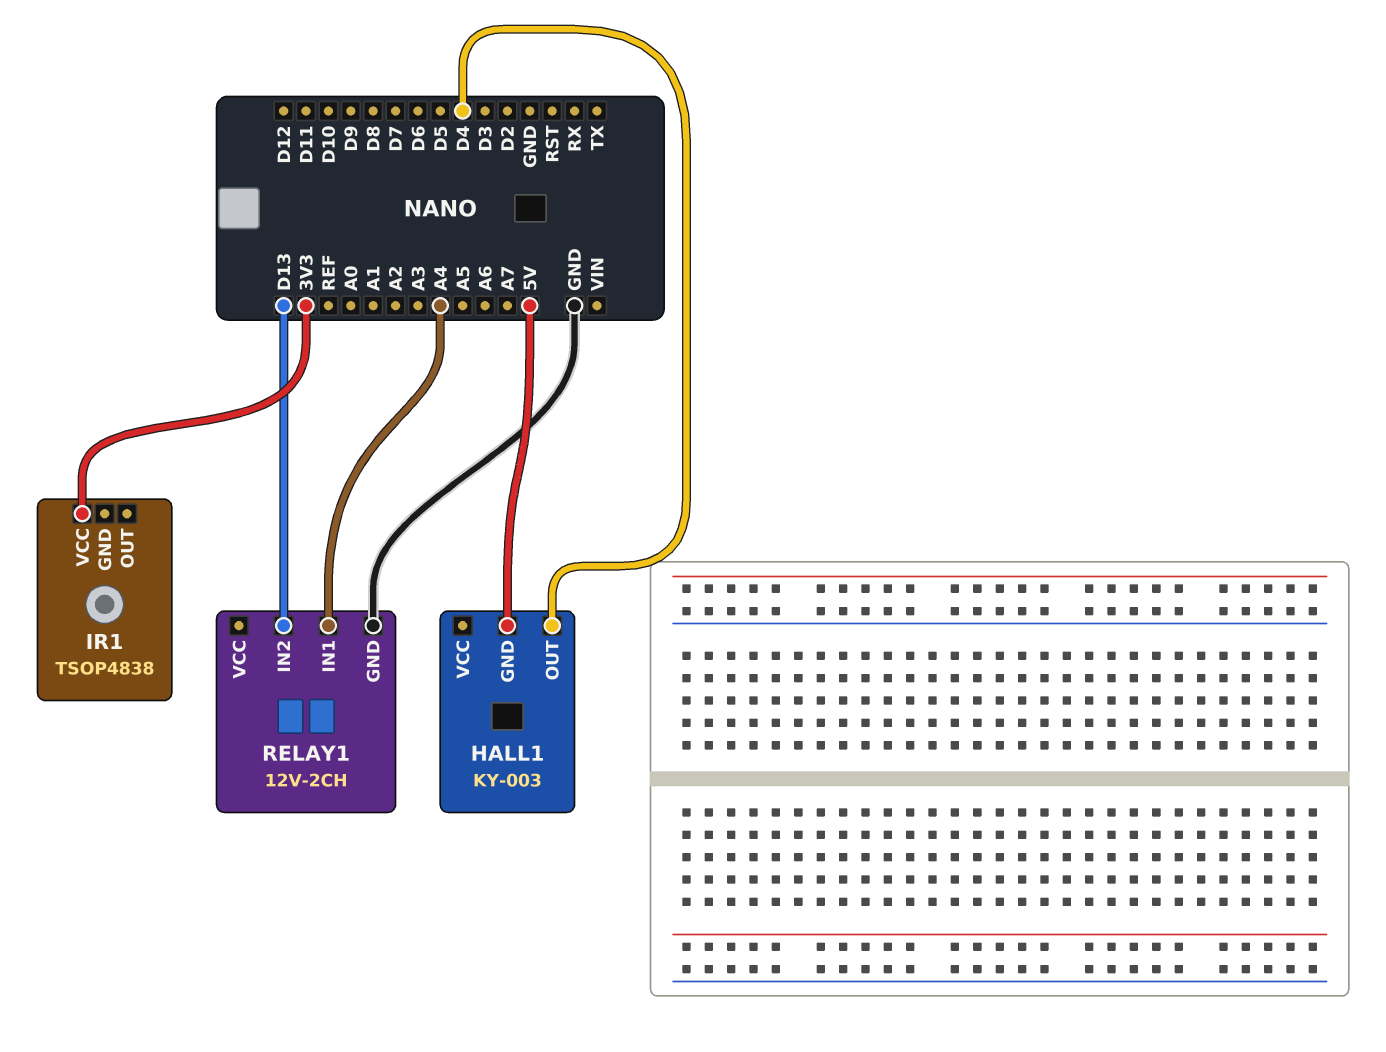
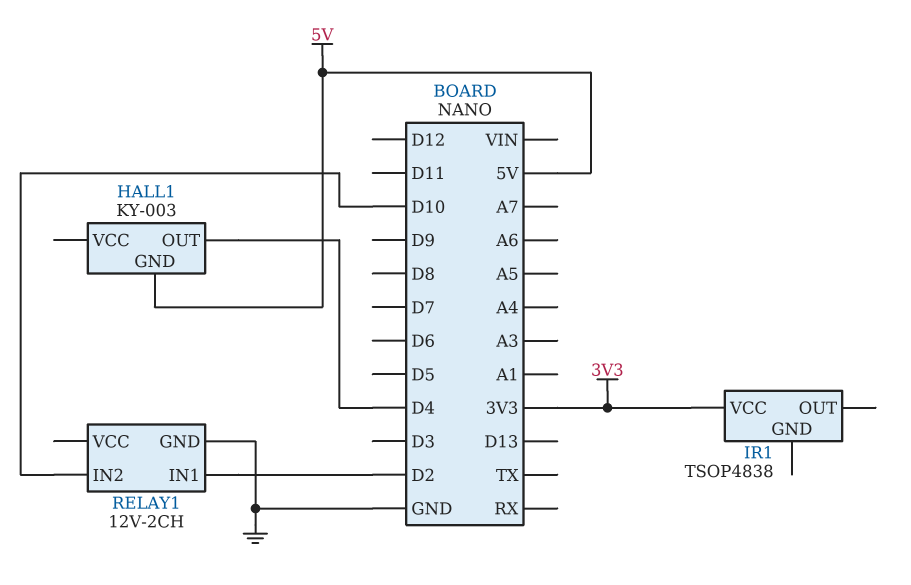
RELAY1 pin IN1: A4 -> D2
RELAY1 pin IN2: D13 -> D10

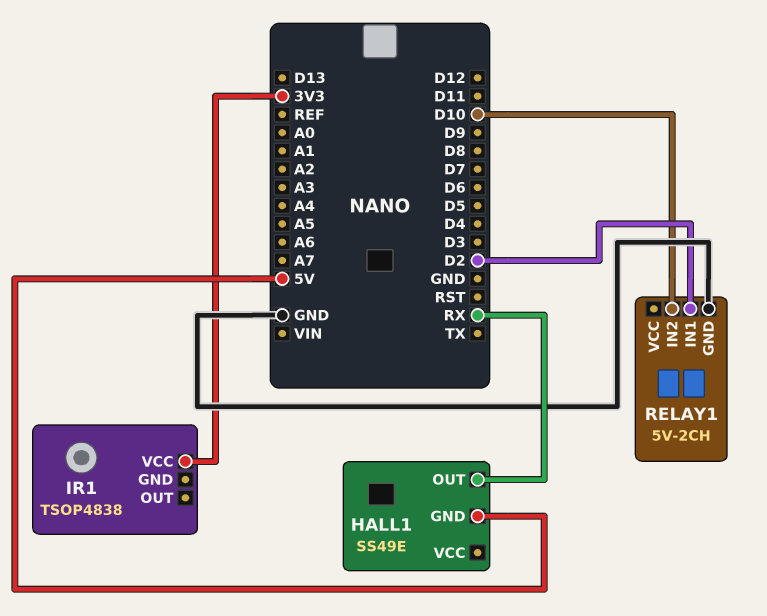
HALL1: KY-003 -> SS49E
HALL1 pin OUT: D4 -> RX
RELAY1: 12V-2CH -> 5V-2CH

